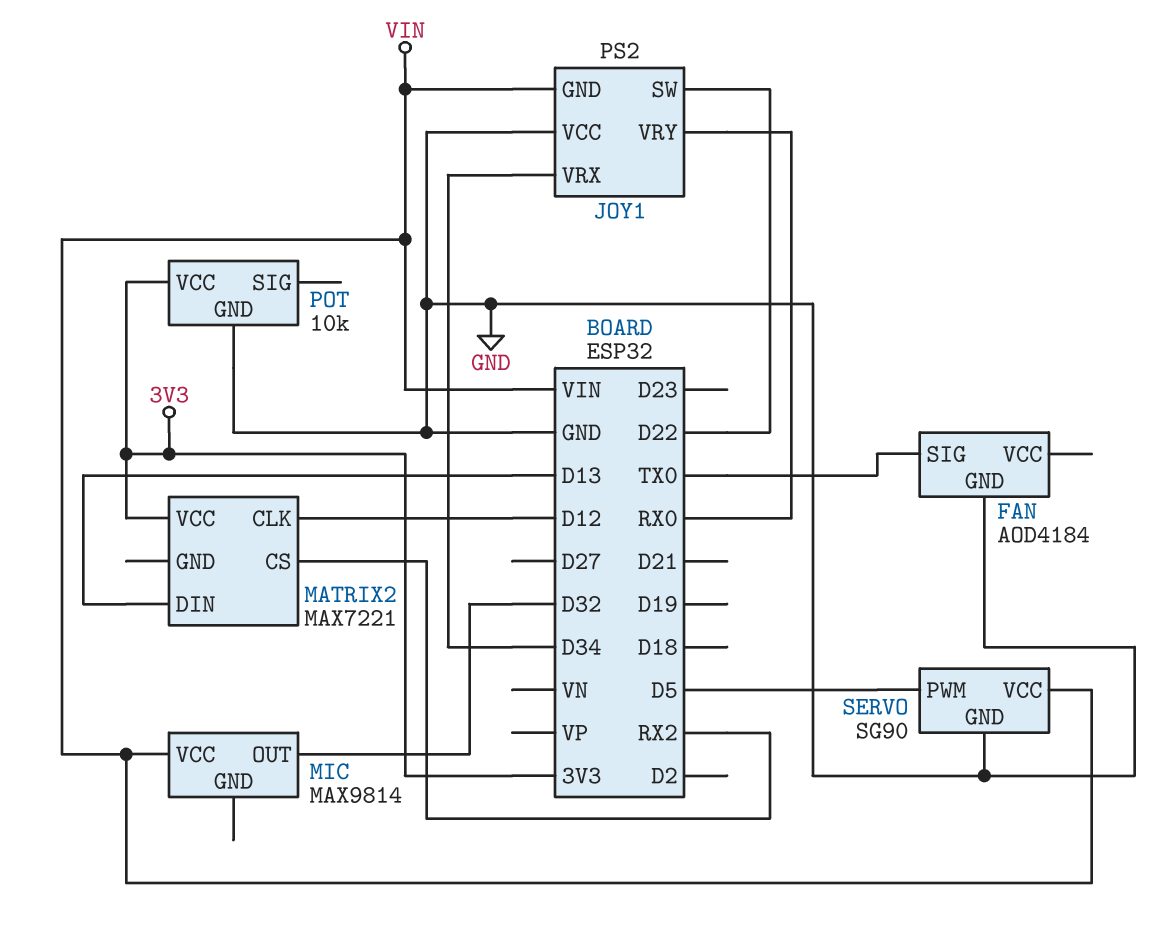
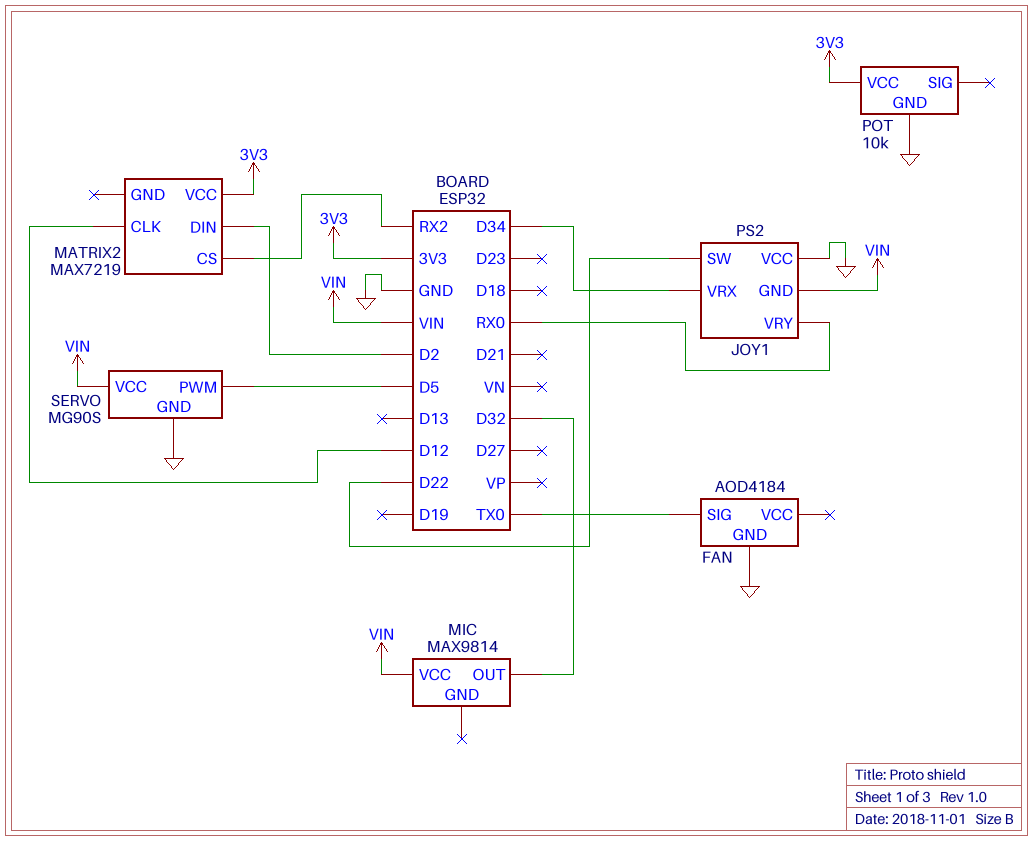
MATRIX2: MAX7221 -> MAX7219
MATRIX2 pin DIN: D13 -> D2
SERVO: SG90 -> MG90S

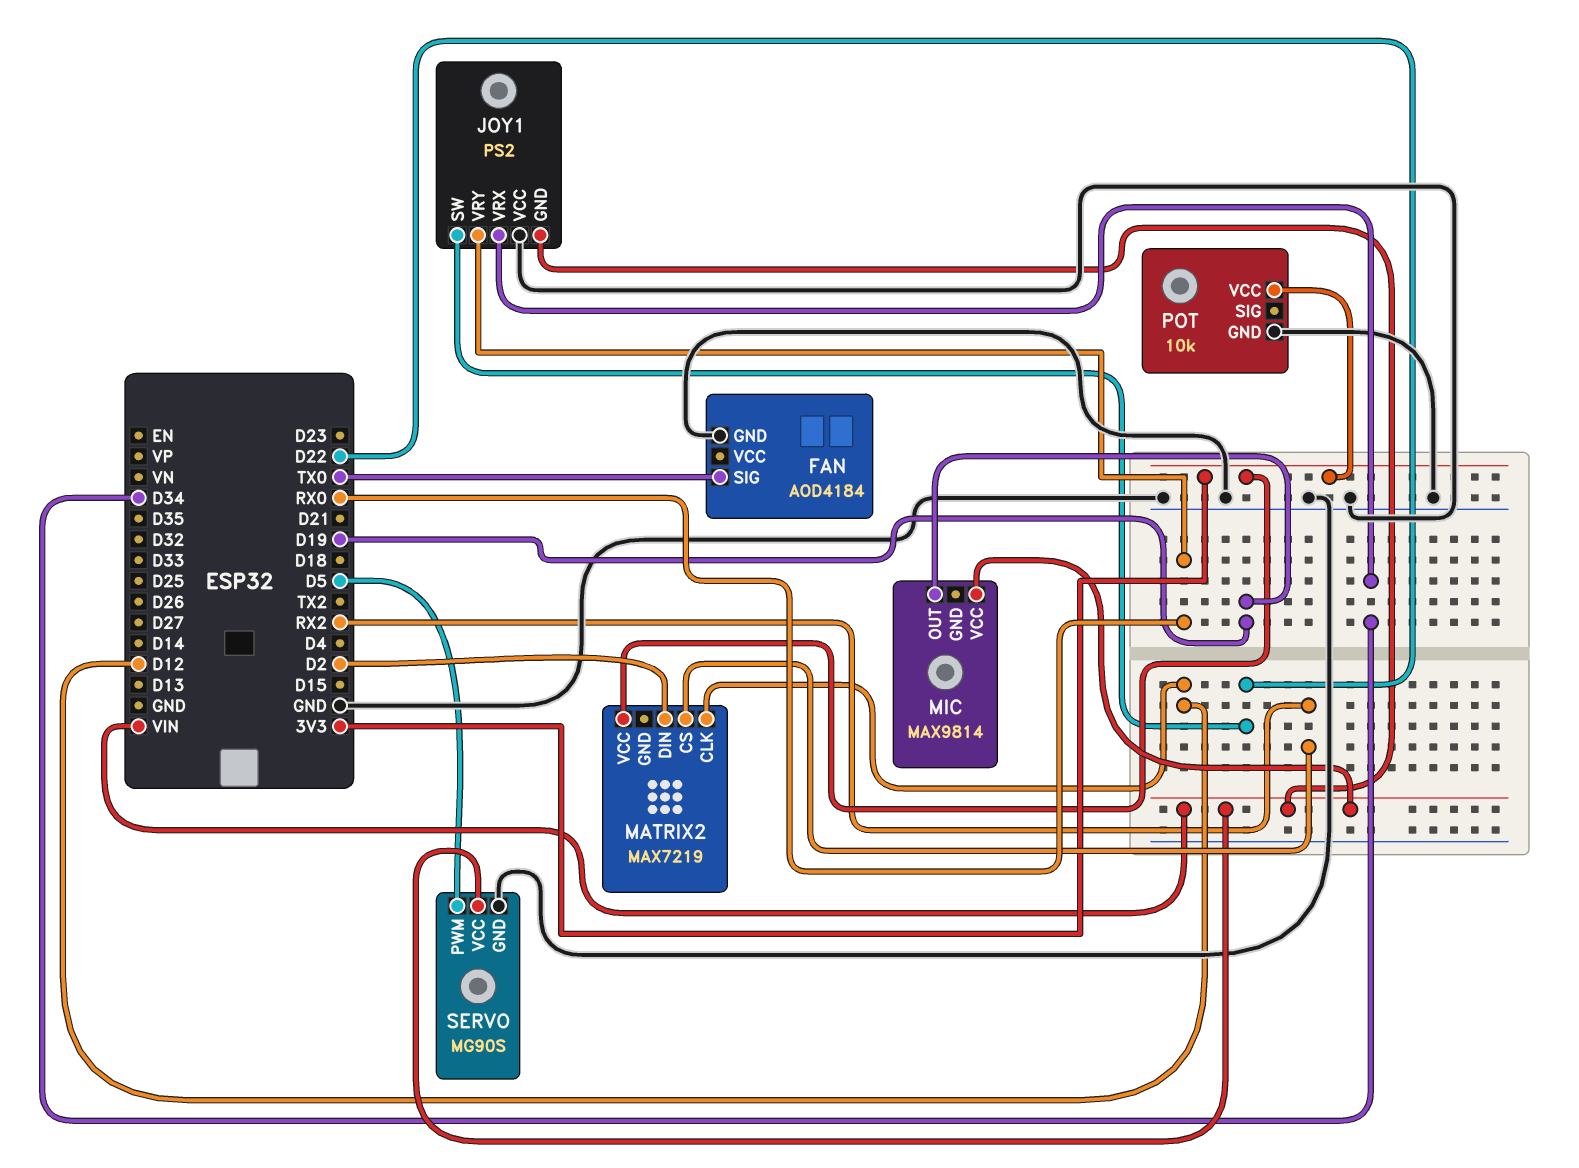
MIC pin OUT: D32 -> D19

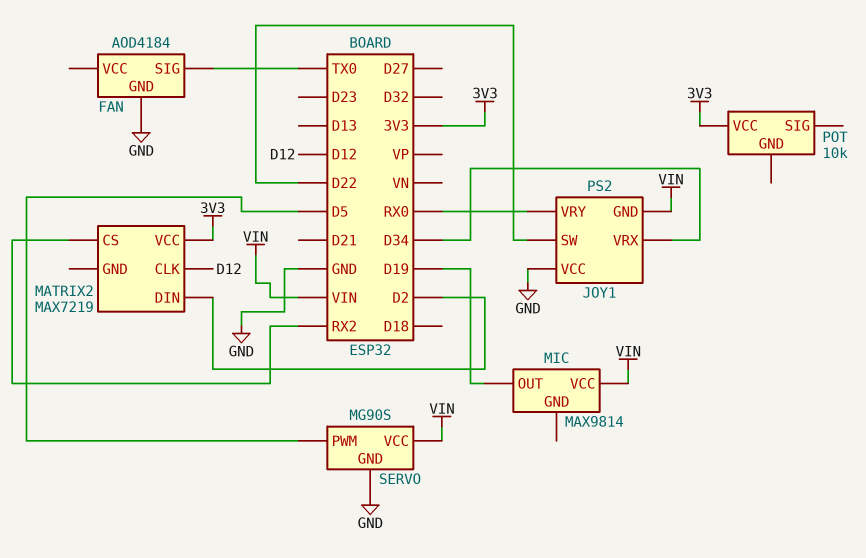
POT pin GND: GND -> none

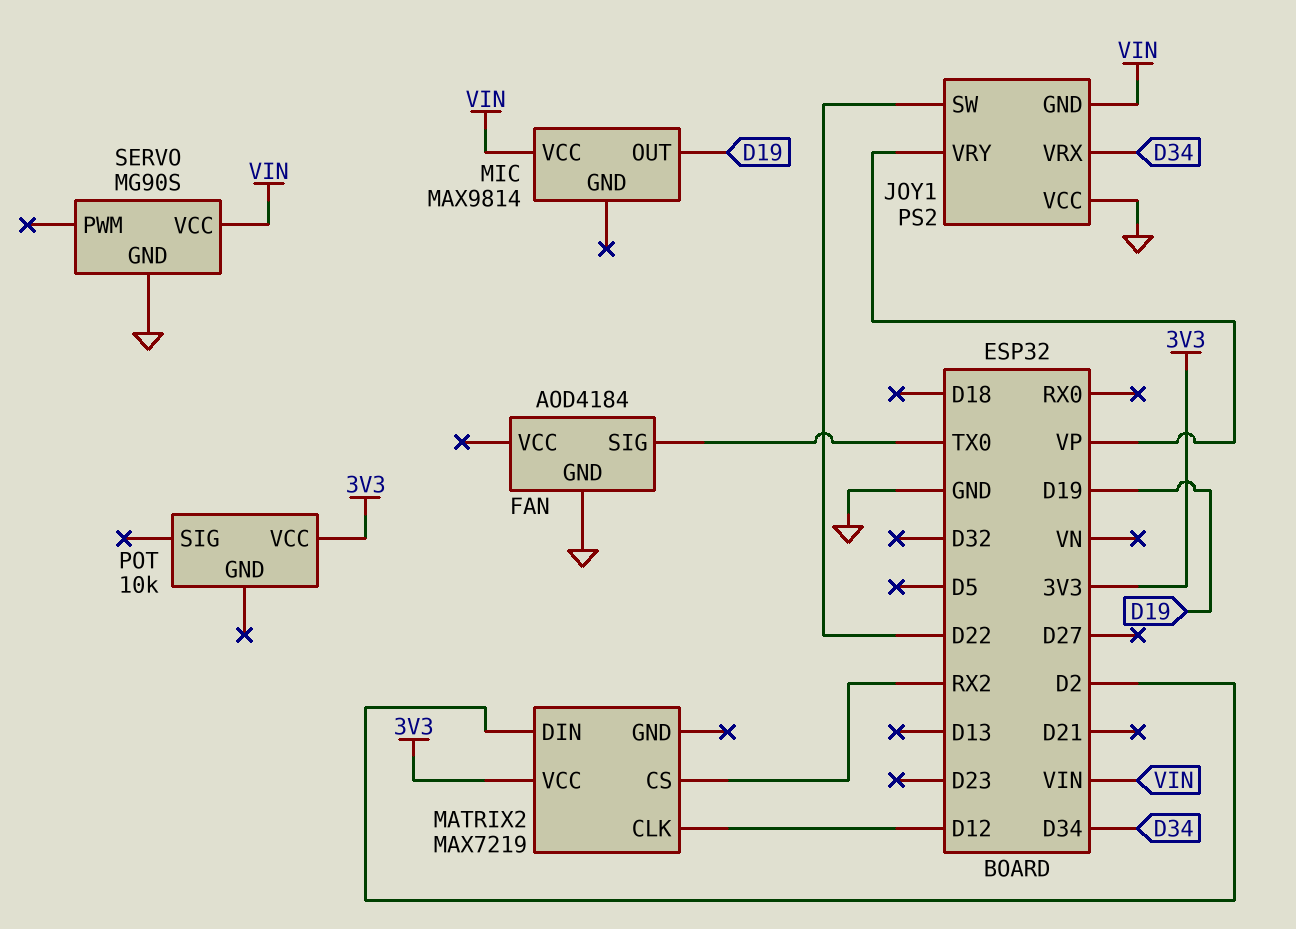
JOY1 pin VRY: RX0 -> VP
SERVO pin PWM: D5 -> none

